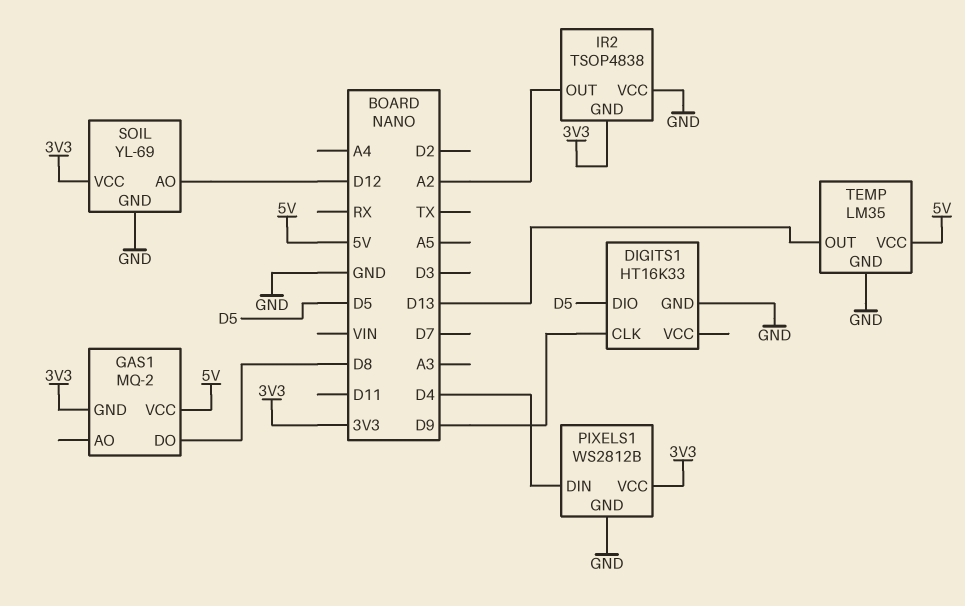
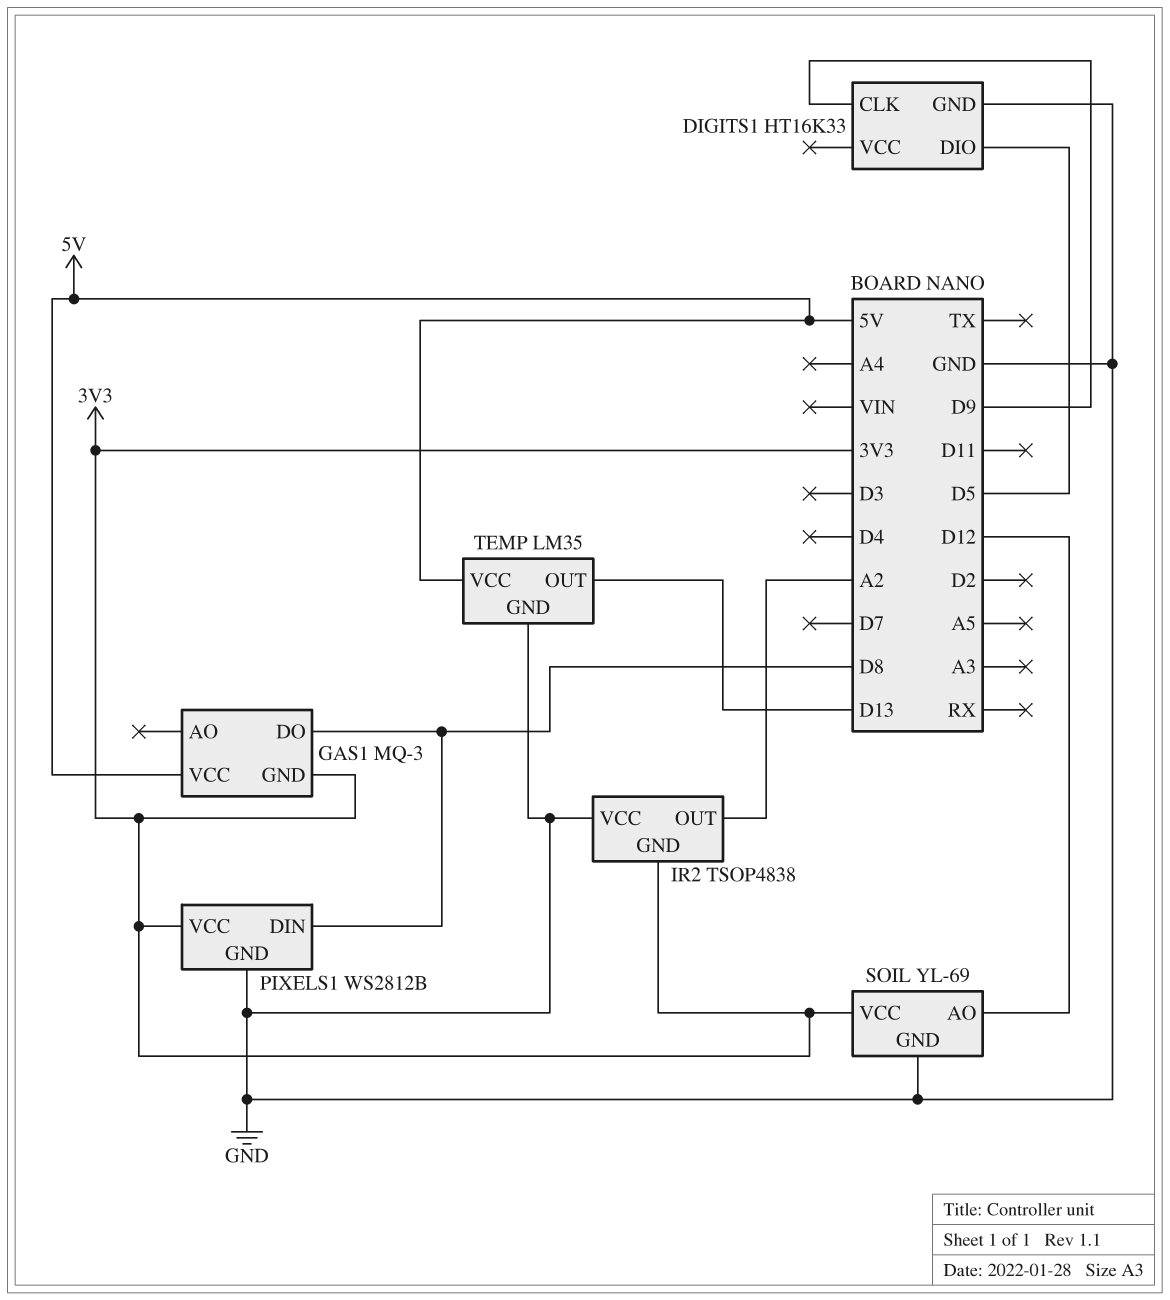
GAS1: MQ-2 -> MQ-3
PIXELS1 pin DIN: D4 -> D8

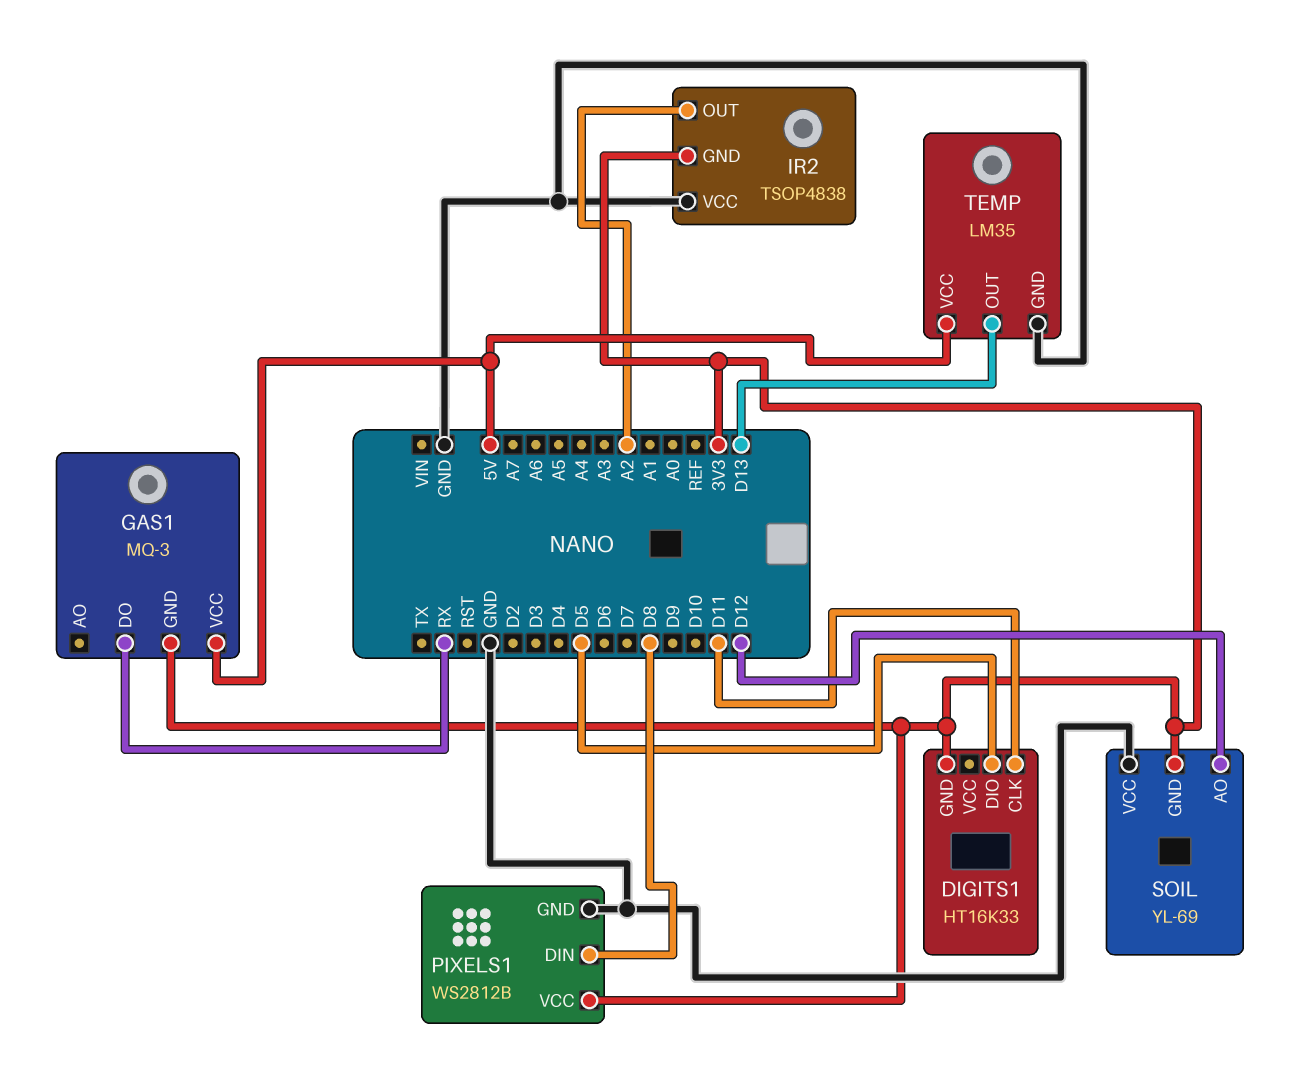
DIGITS1 pin CLK: D9 -> D11
DIGITS1 pin GND: GND -> 3V3
GAS1 pin DO: D8 -> RX
SOIL pin GND: GND -> 3V3
SOIL pin VCC: 3V3 -> GND

